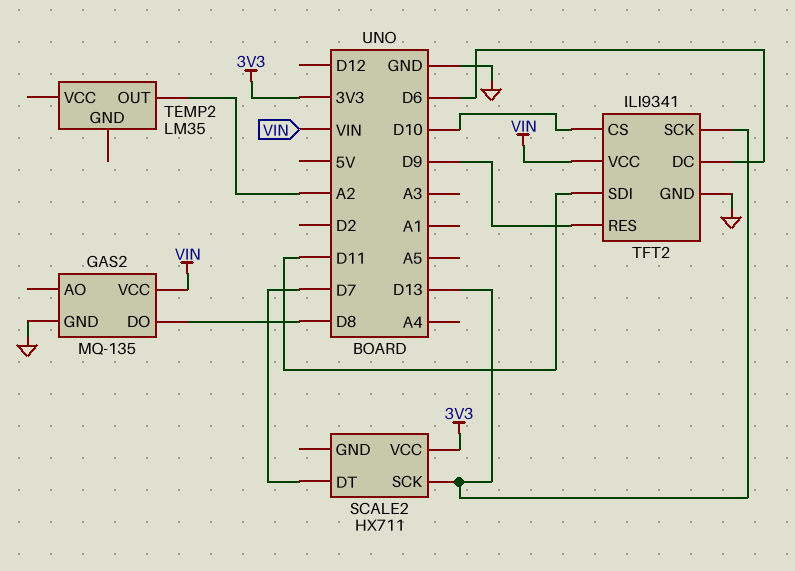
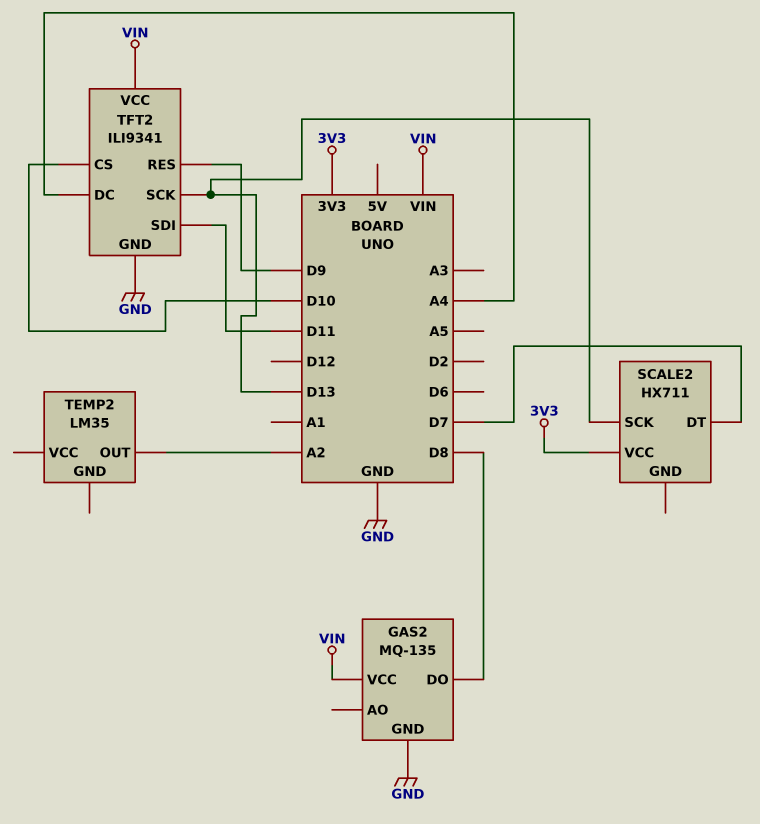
TFT2 pin DC: D6 -> A4

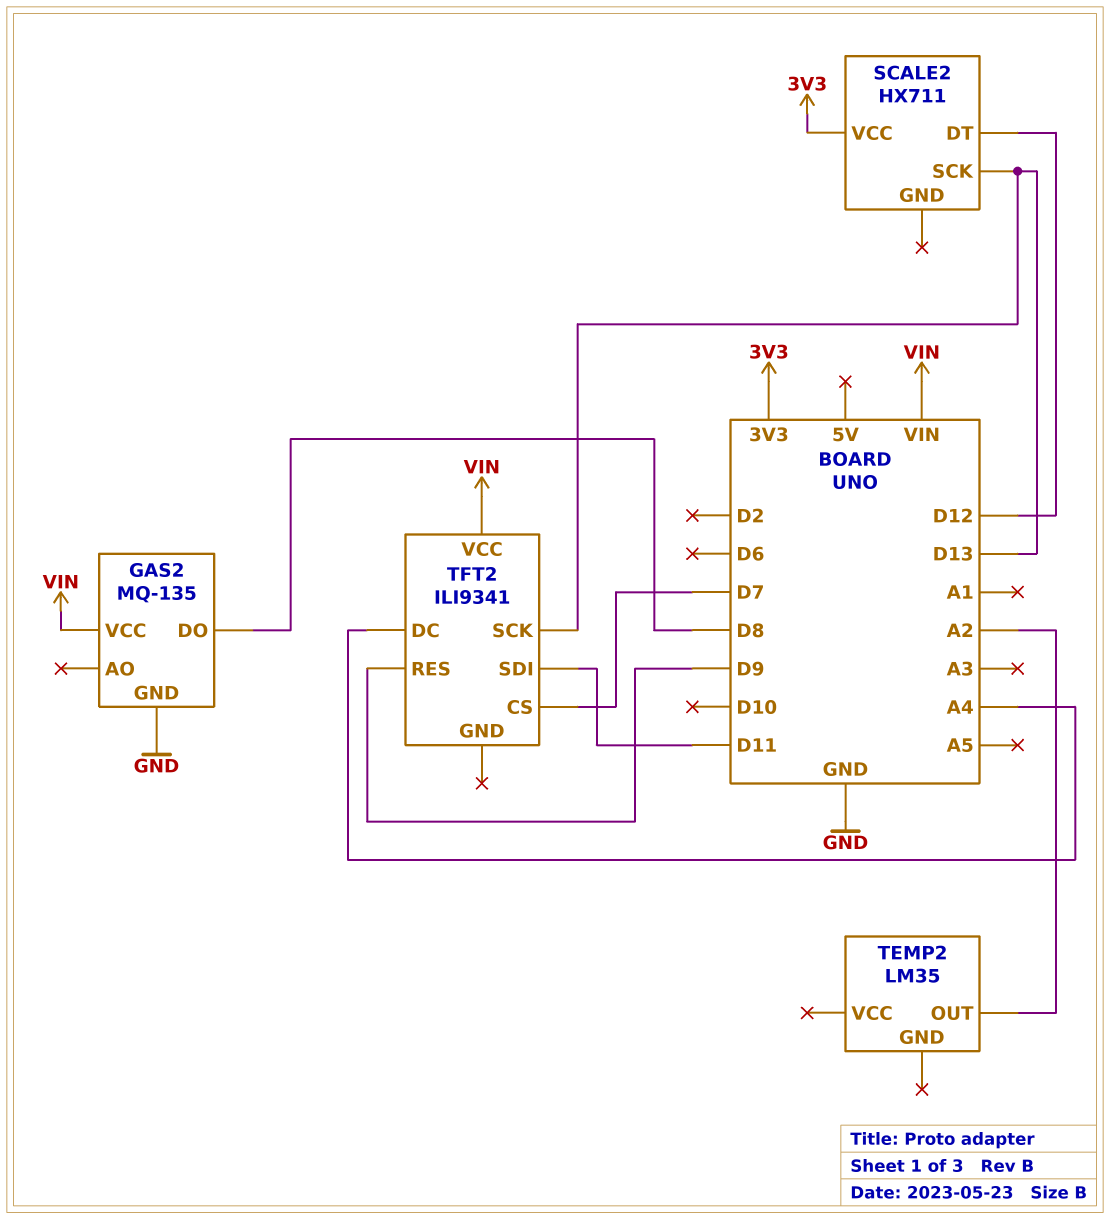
SCALE2 pin DT: D7 -> D12
TFT2 pin CS: D10 -> D7
TFT2 pin GND: GND -> none

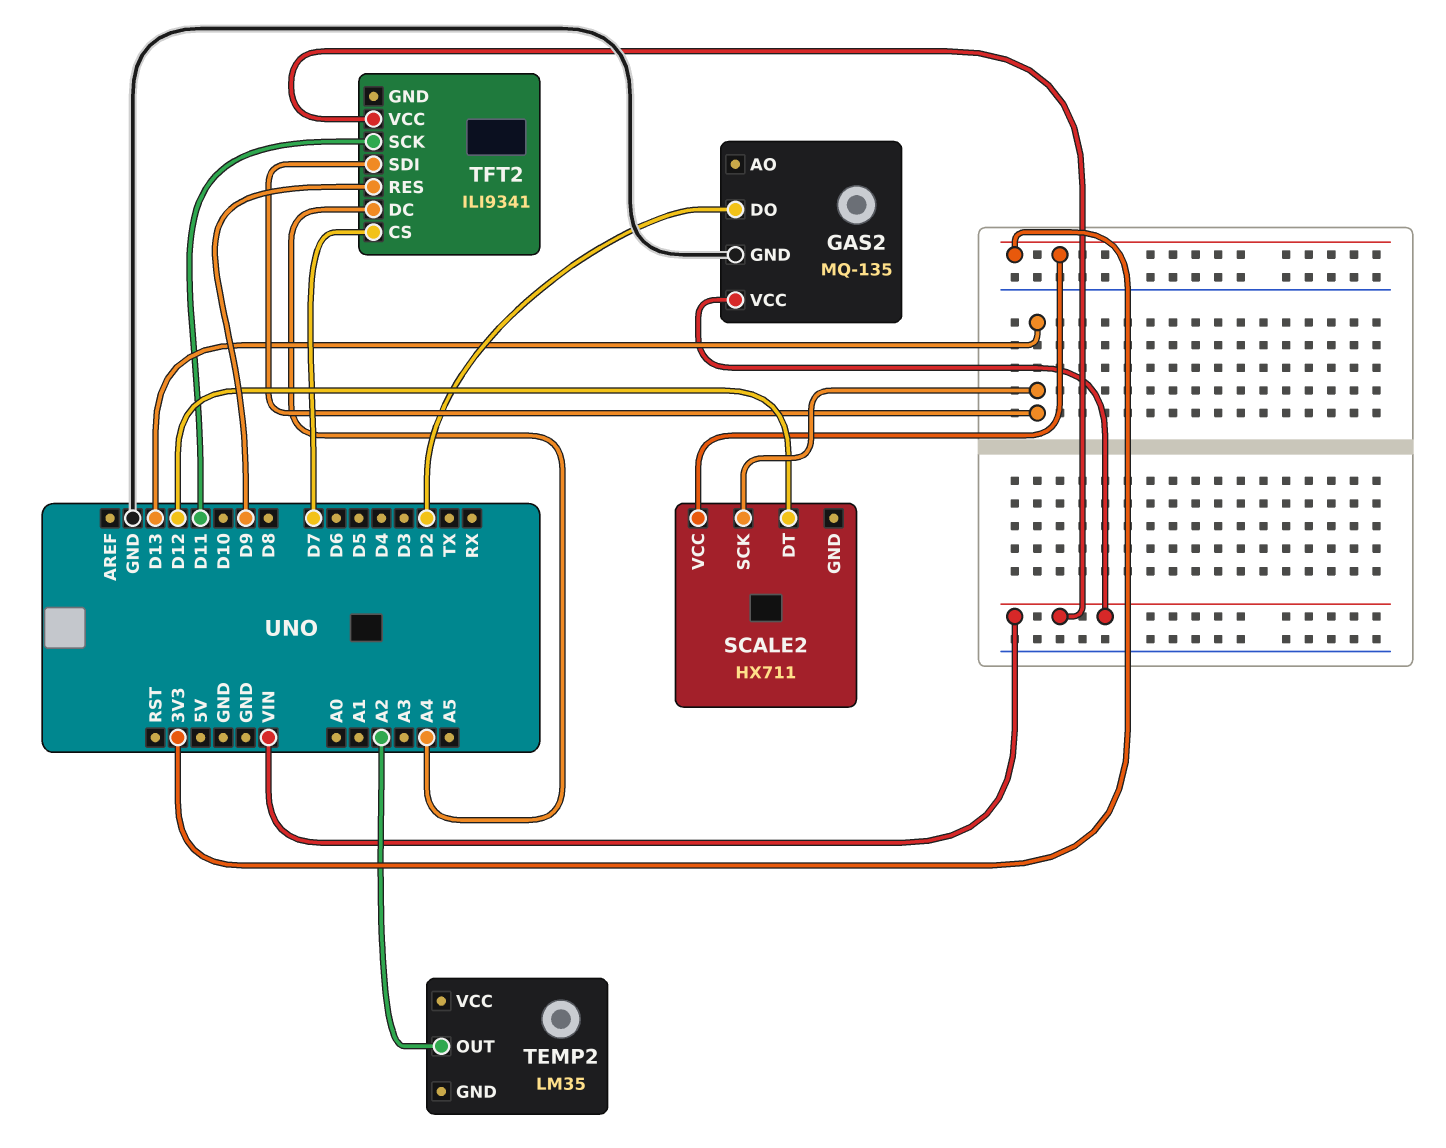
GAS2 pin DO: D8 -> D2
TFT2 pin SCK: D13 -> D11
TFT2 pin SDI: D11 -> D13

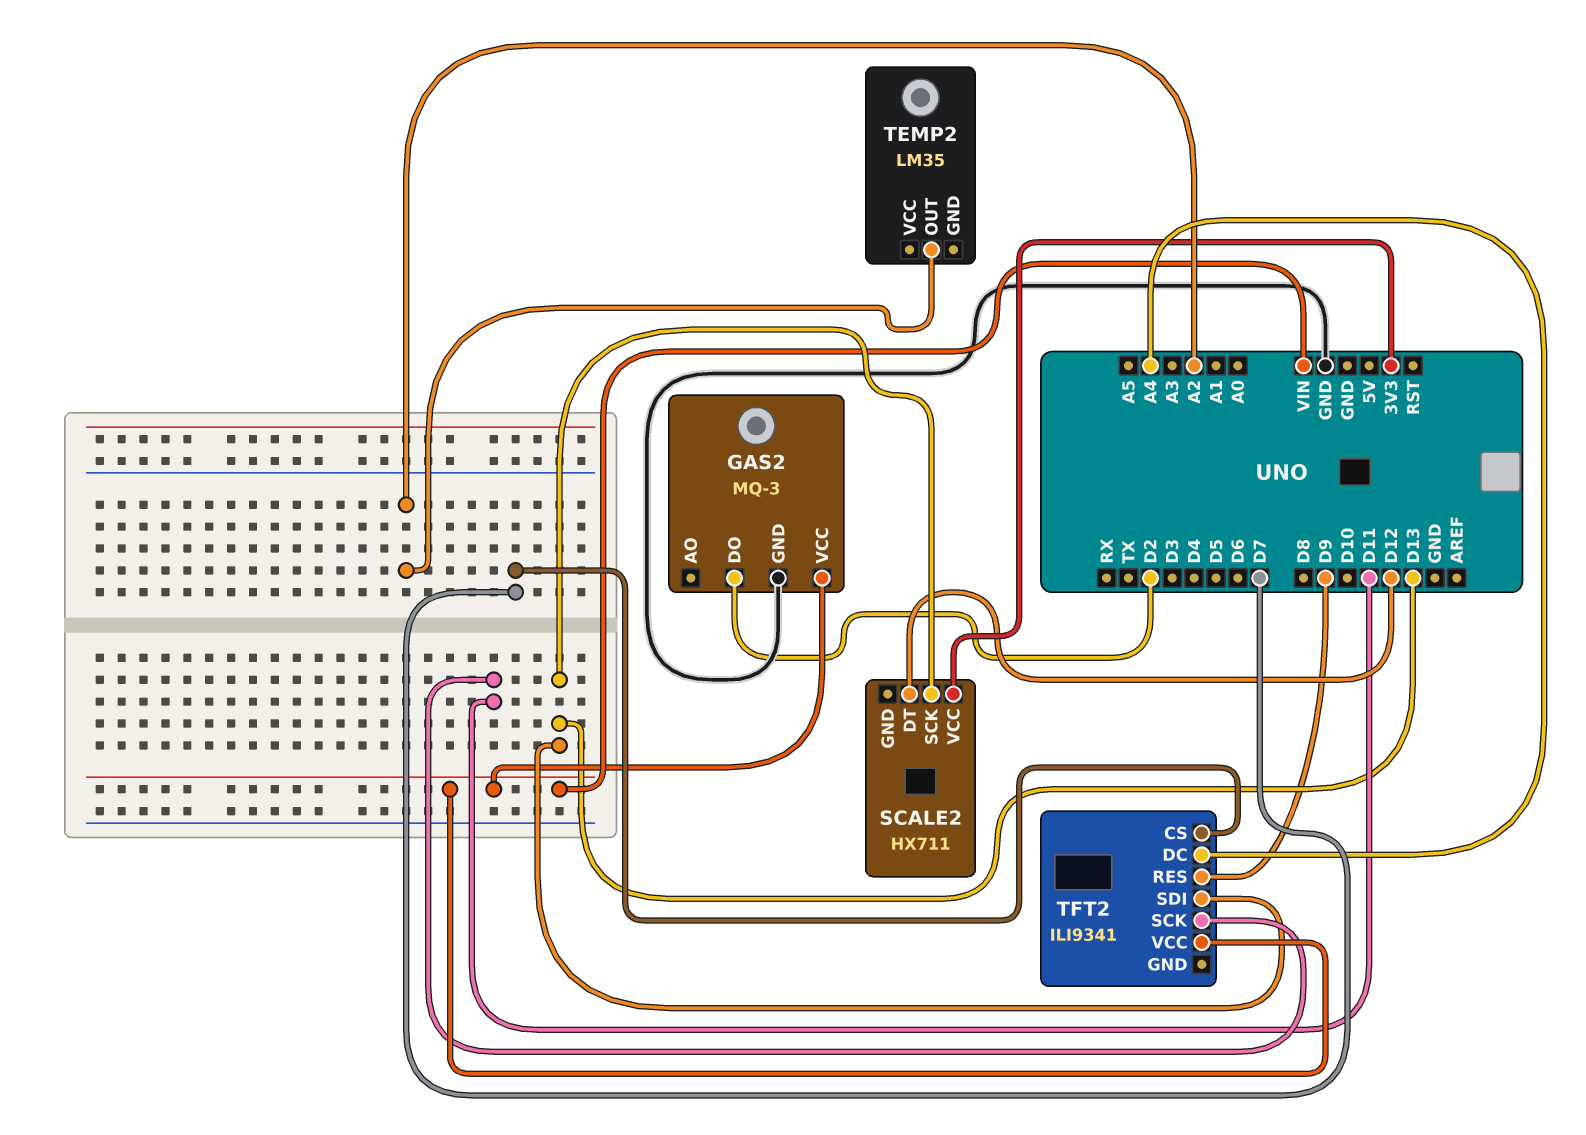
GAS2: MQ-135 -> MQ-3

